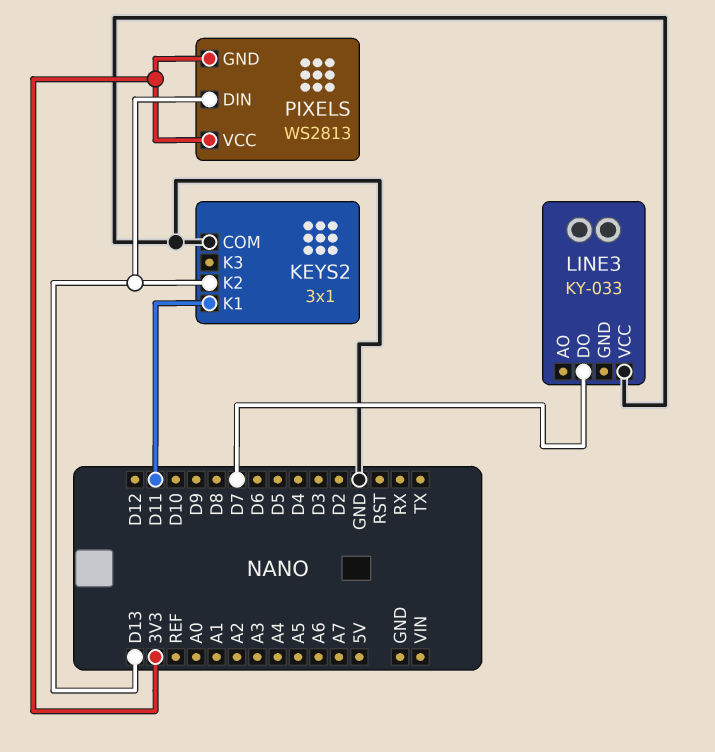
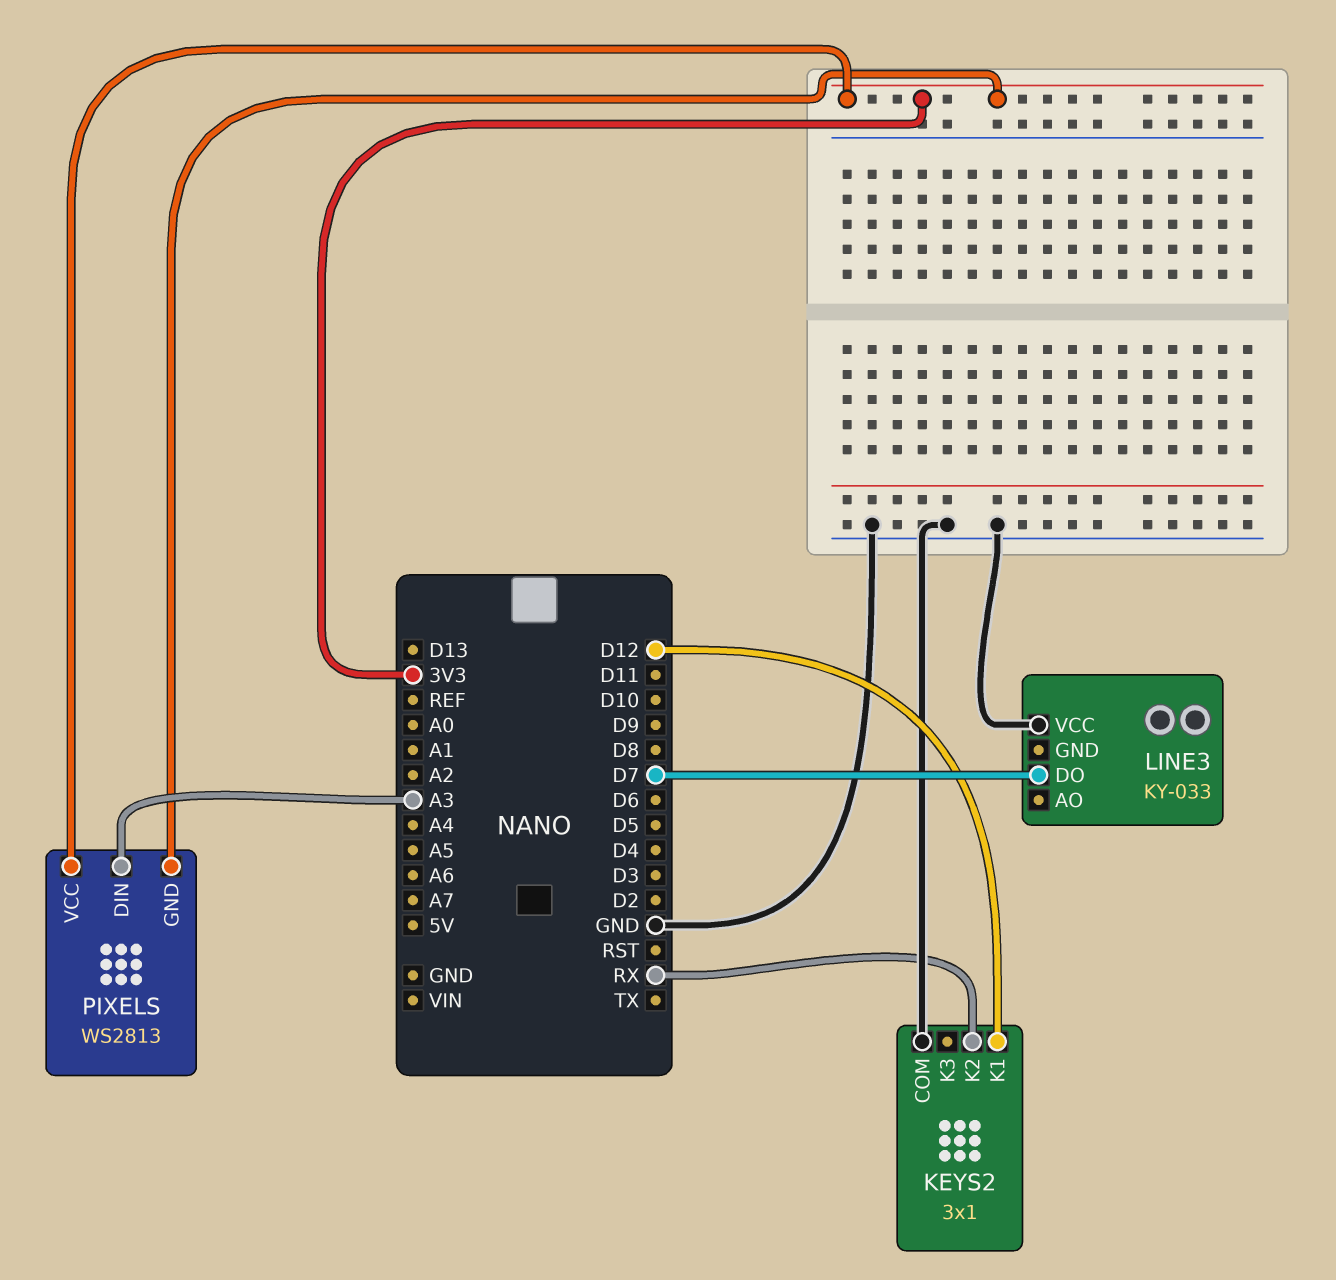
KEYS2 pin K1: D11 -> D12
KEYS2 pin K2: D13 -> RX
PIXELS pin DIN: D13 -> A3

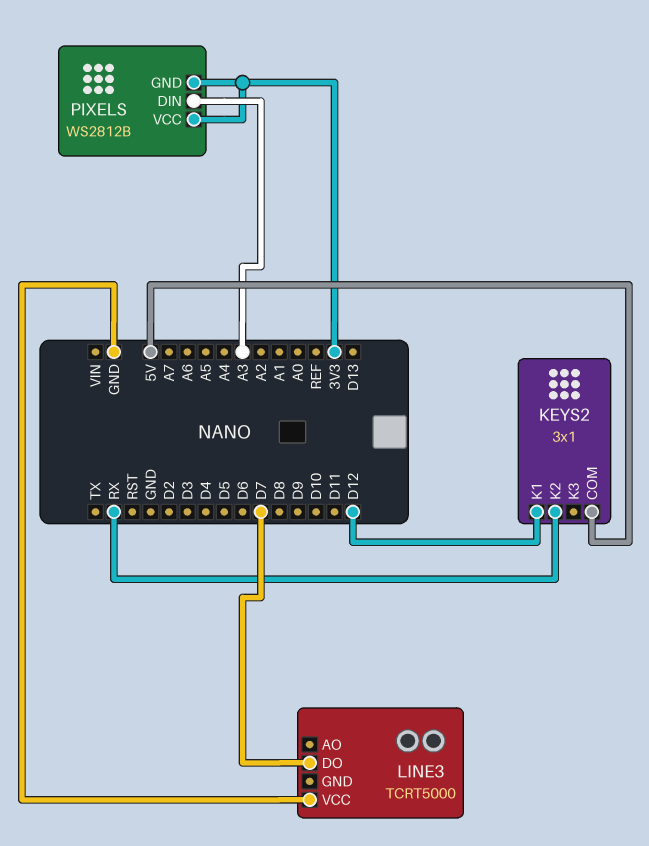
KEYS2 pin COM: GND -> 5V
LINE3: KY-033 -> TCRT5000
PIXELS: WS2813 -> WS2812B

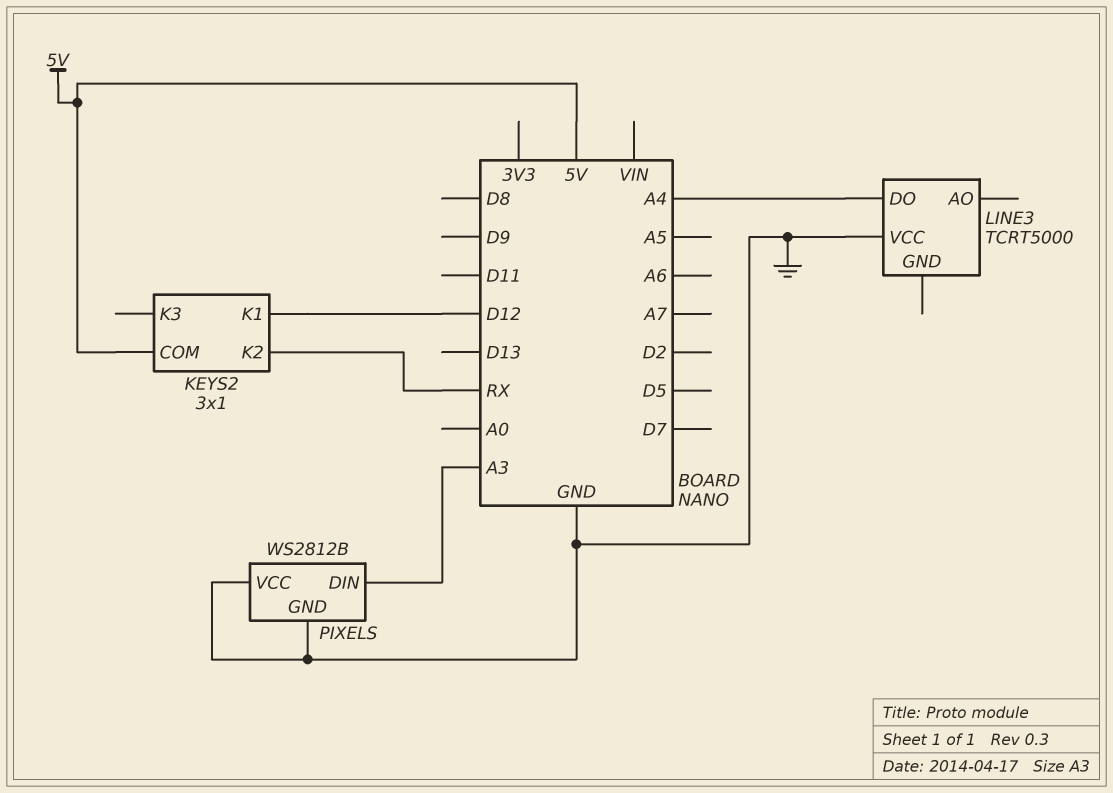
LINE3 pin DO: D7 -> A4
PIXELS pin GND: 3V3 -> GND
PIXELS pin VCC: 3V3 -> GND

